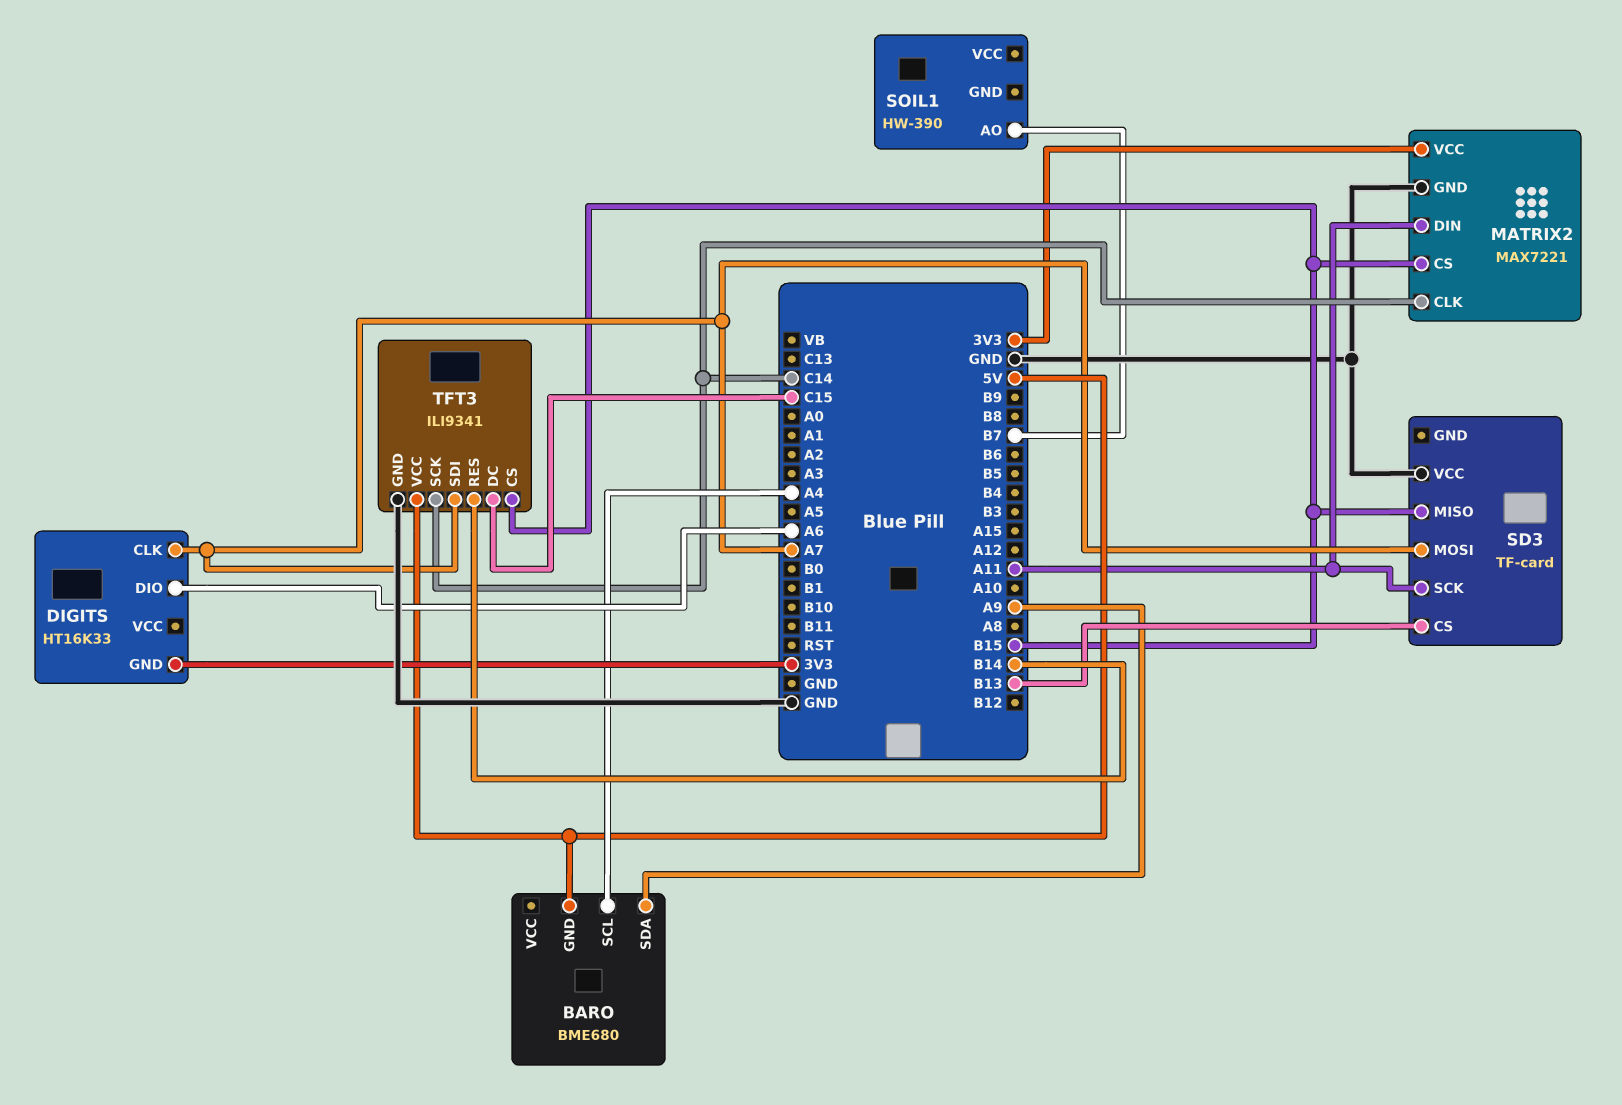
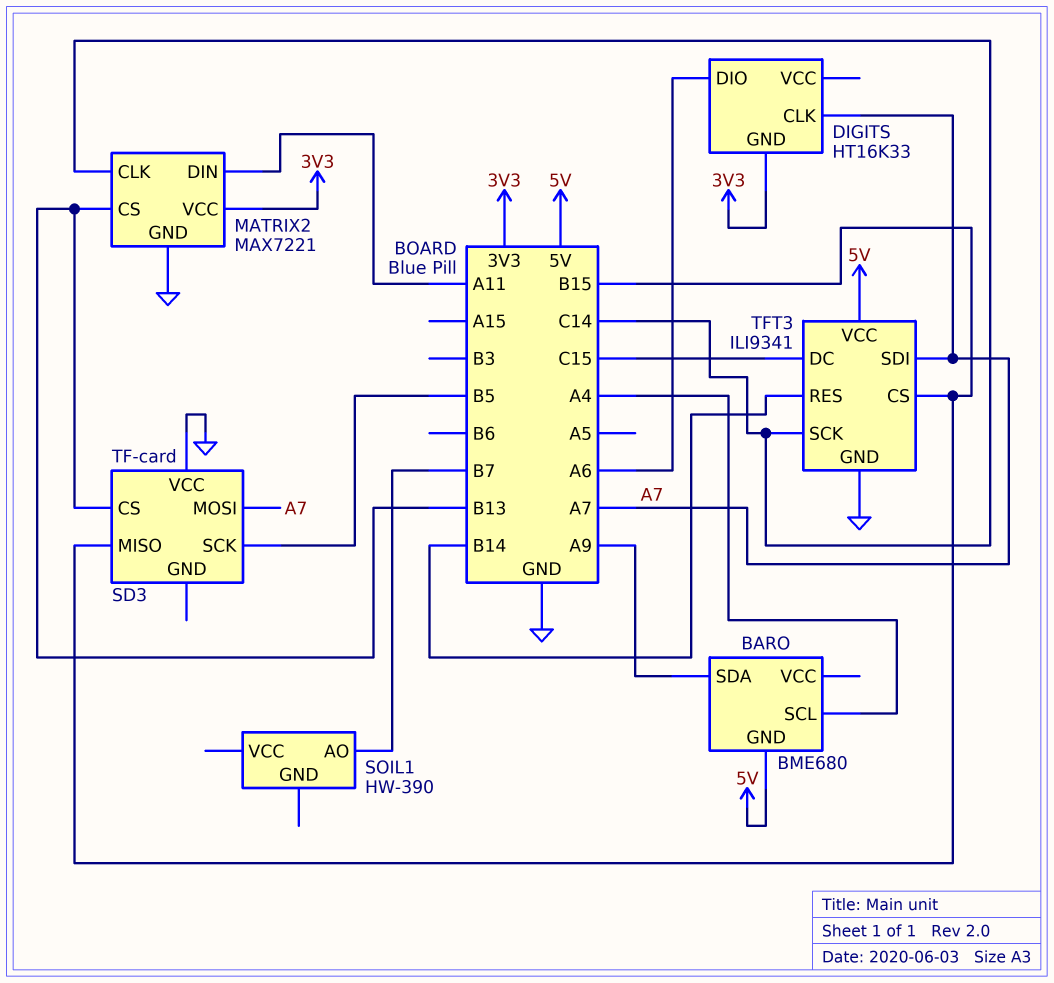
MATRIX2 pin CS: B15 -> B13
SD3 pin SCK: A11 -> B5

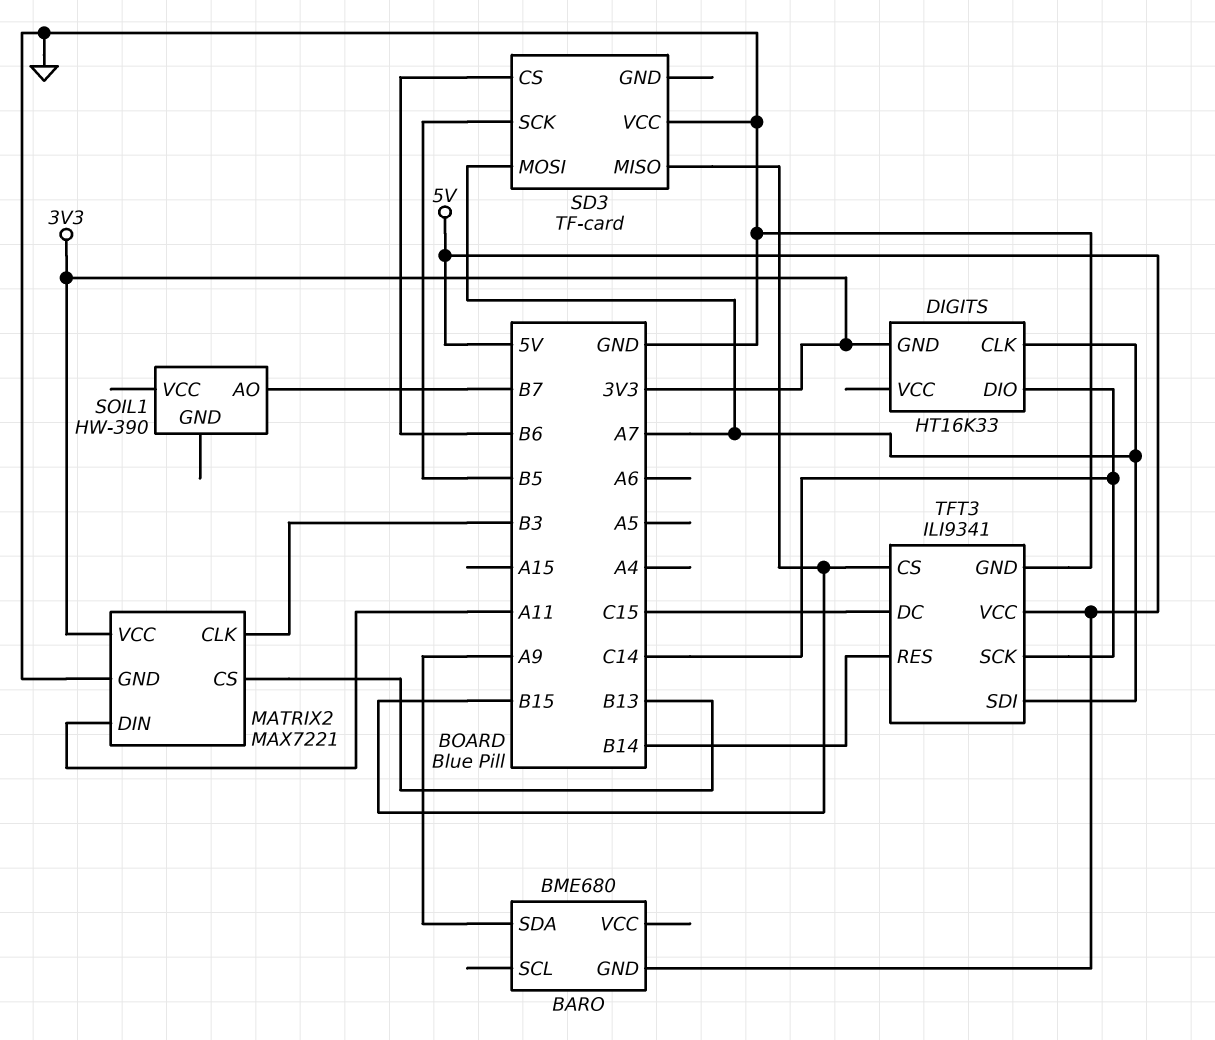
BARO pin SCL: A4 -> none
DIGITS pin DIO: A6 -> C14
MATRIX2 pin CLK: C14 -> B3
SD3 pin CS: B13 -> B6

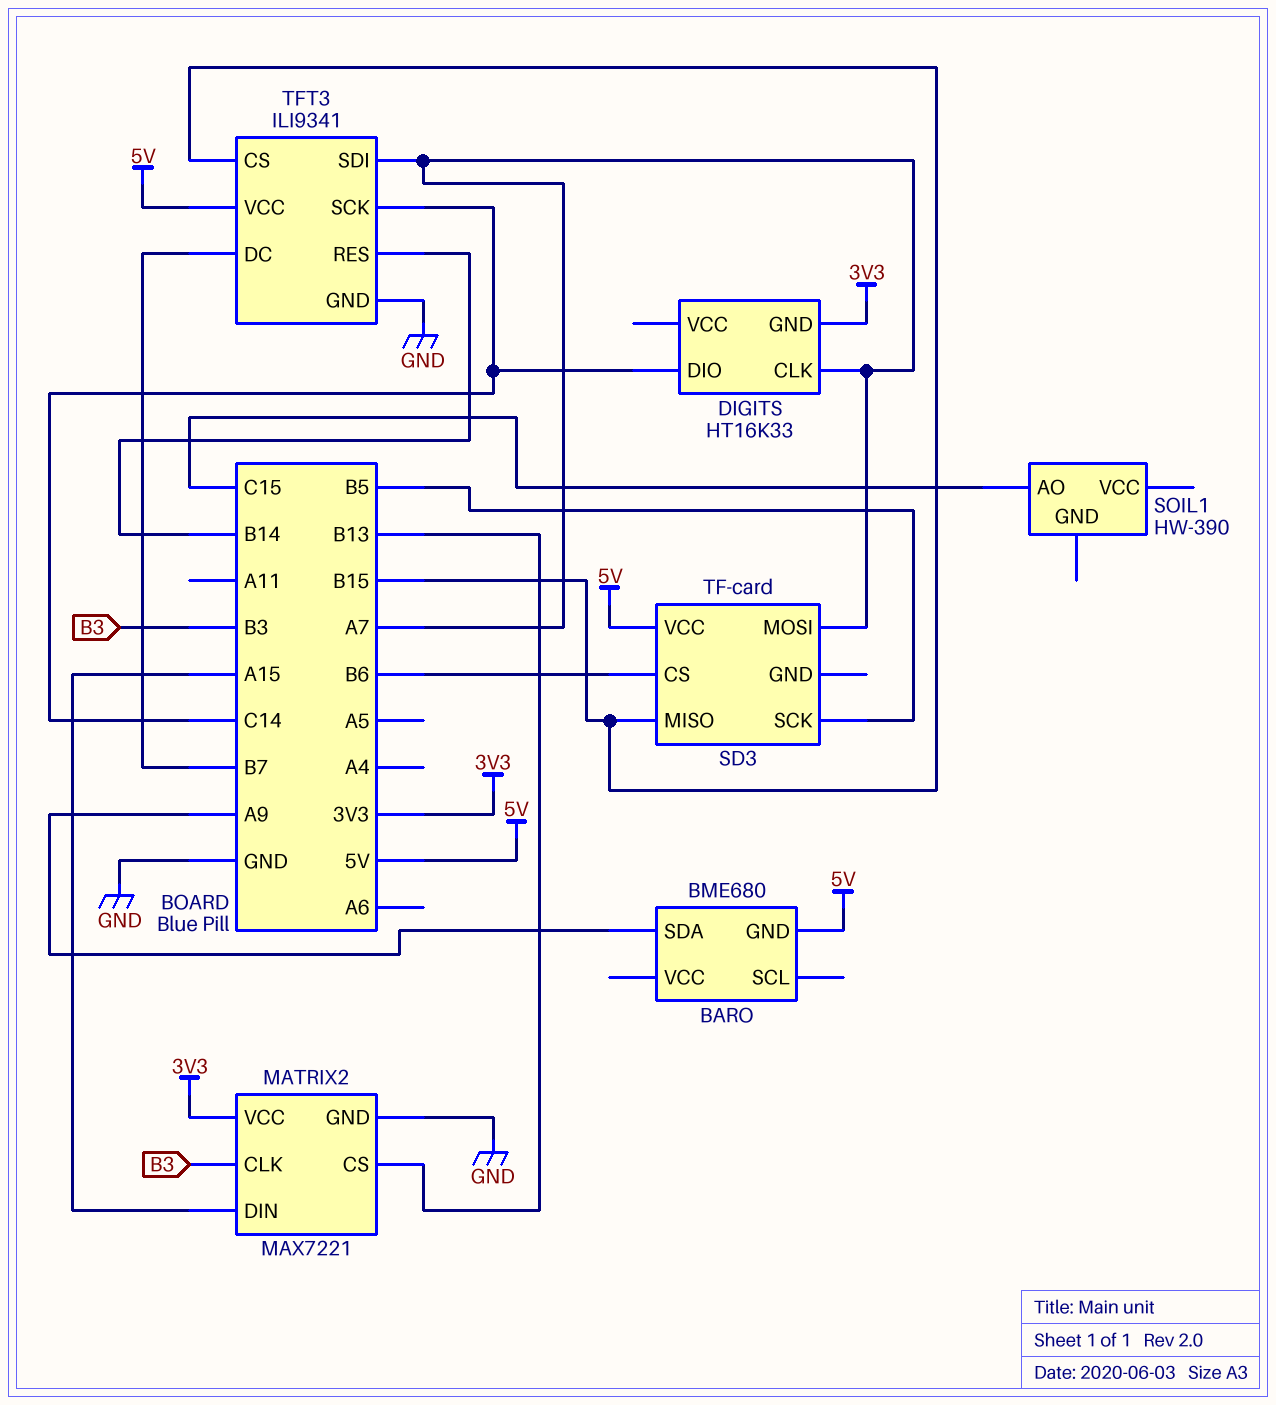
MATRIX2 pin DIN: A11 -> A15
SD3 pin VCC: GND -> 5V
SOIL1 pin AO: B7 -> C15
TFT3 pin DC: C15 -> B7

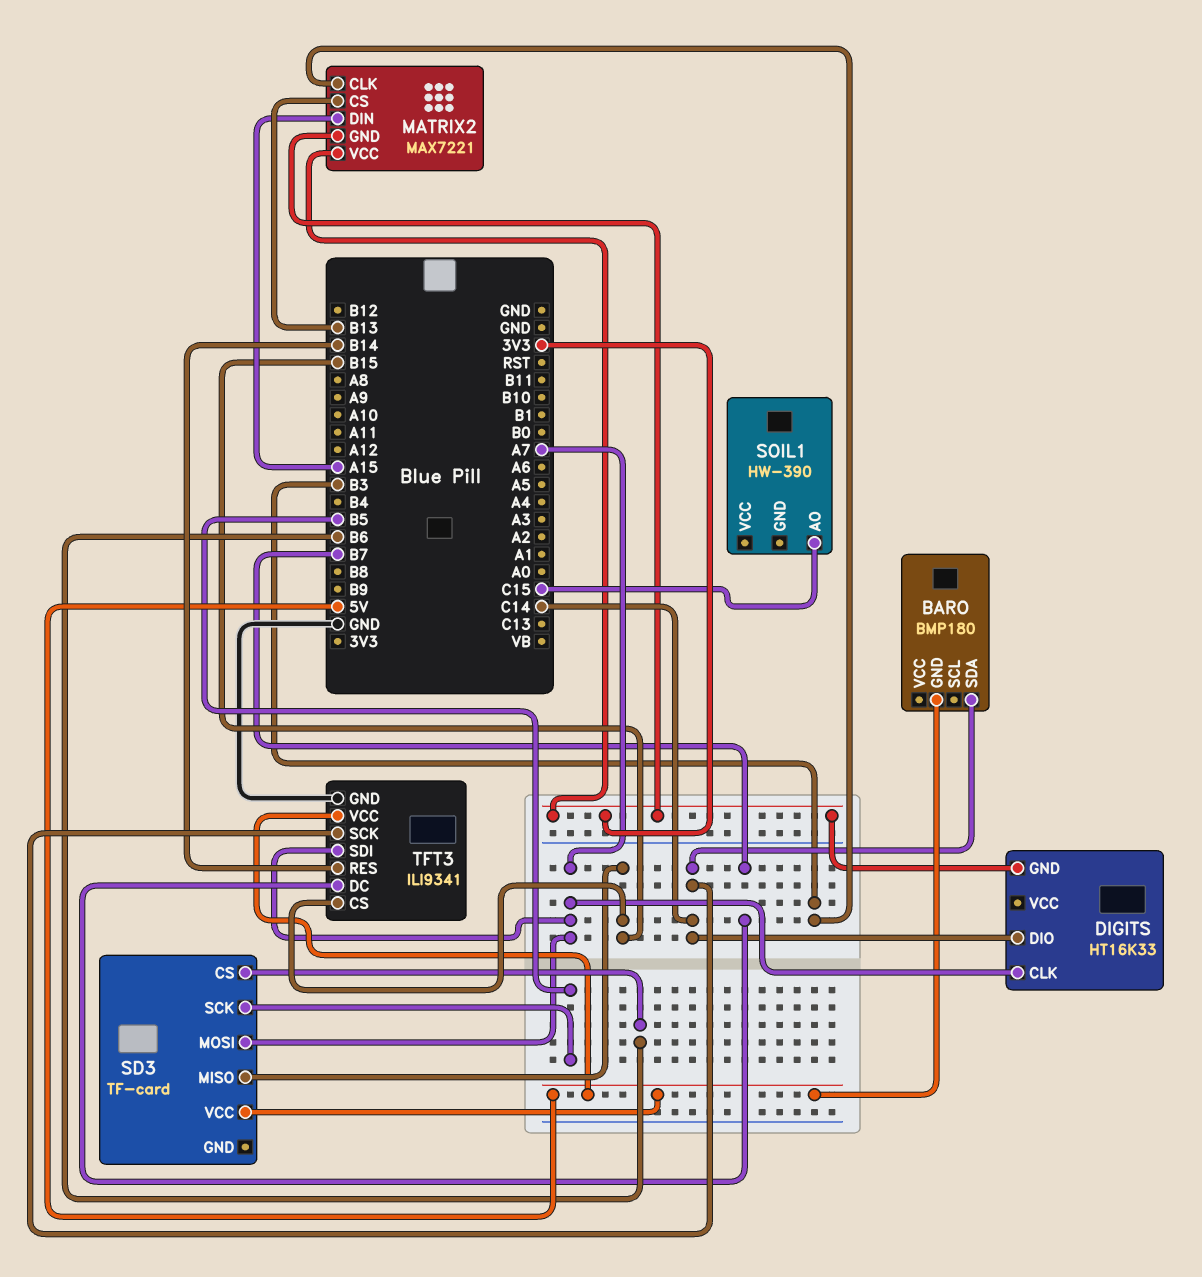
BARO: BME680 -> BMP180
BARO pin SDA: A9 -> C14
MATRIX2 pin GND: GND -> 3V3

